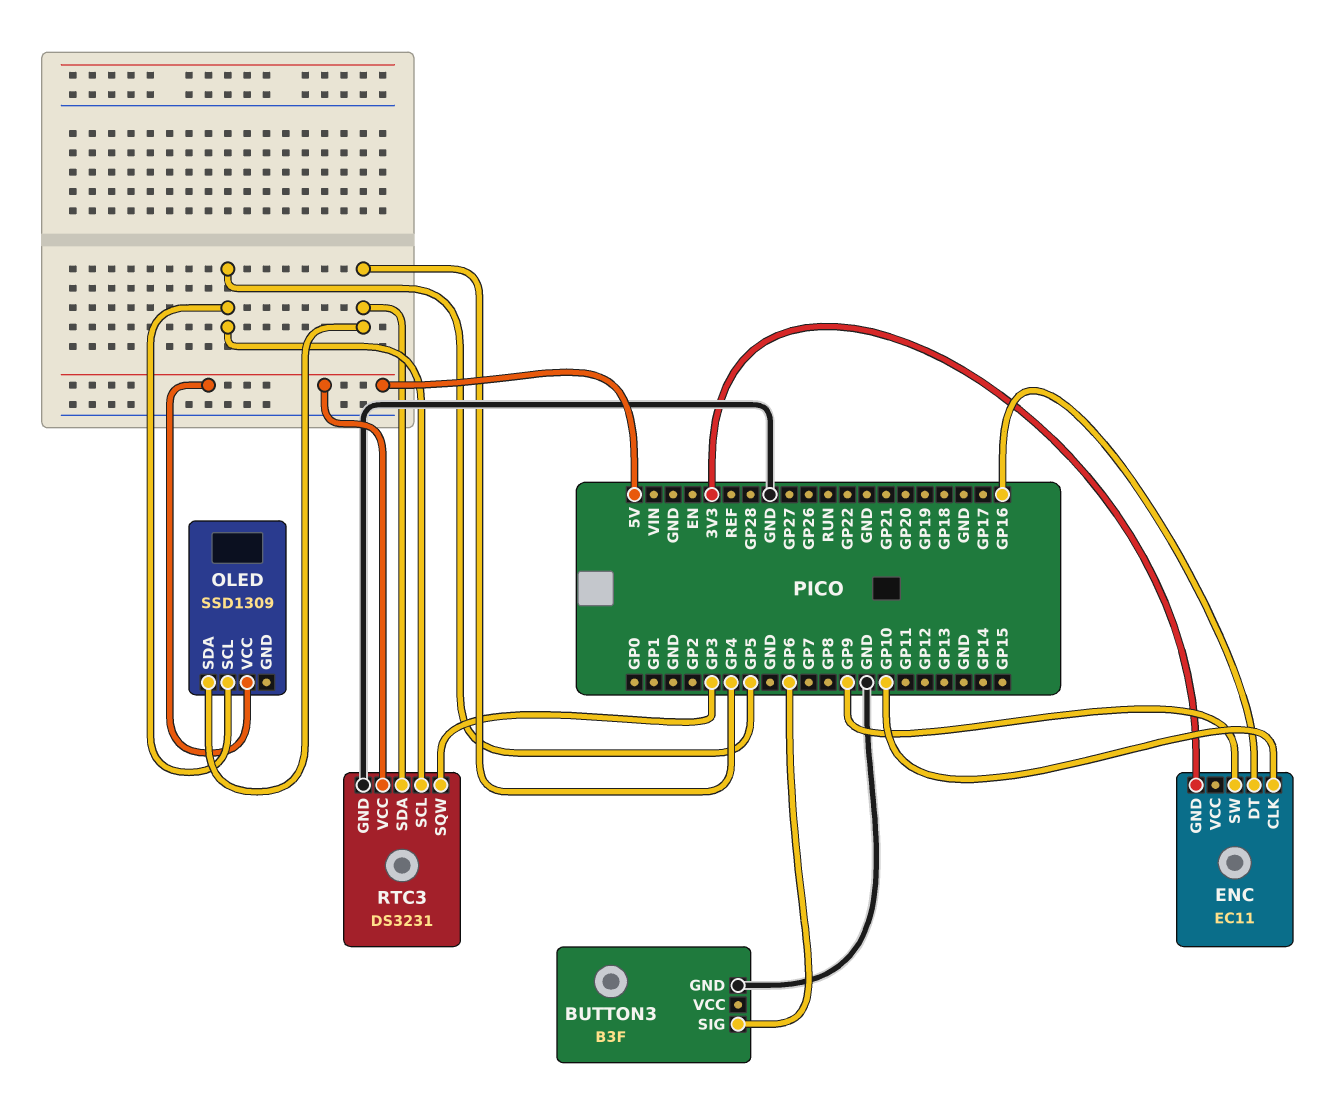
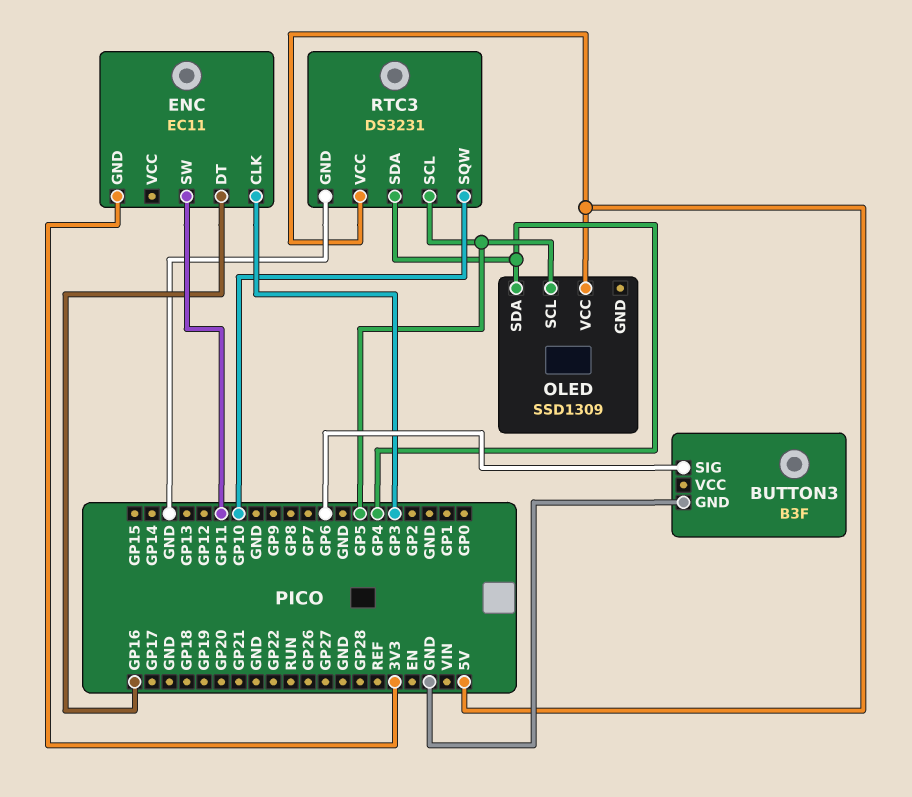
ENC pin CLK: GP10 -> GP3
ENC pin SW: GP9 -> GP11
RTC3 pin SQW: GP3 -> GP10

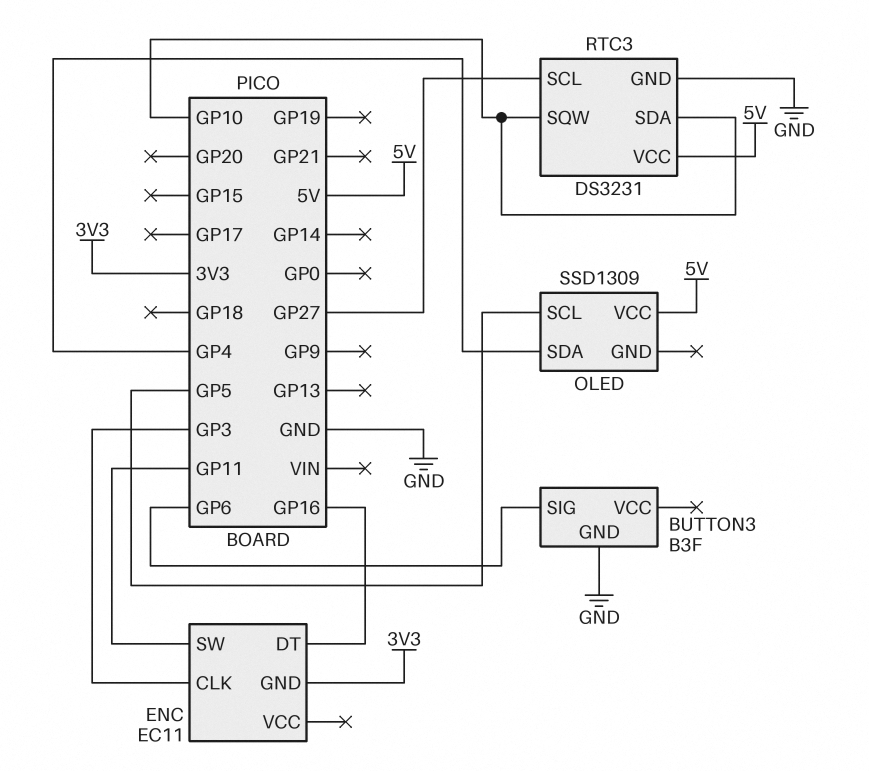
RTC3 pin SCL: GP5 -> GP27
RTC3 pin SDA: GP4 -> GP10

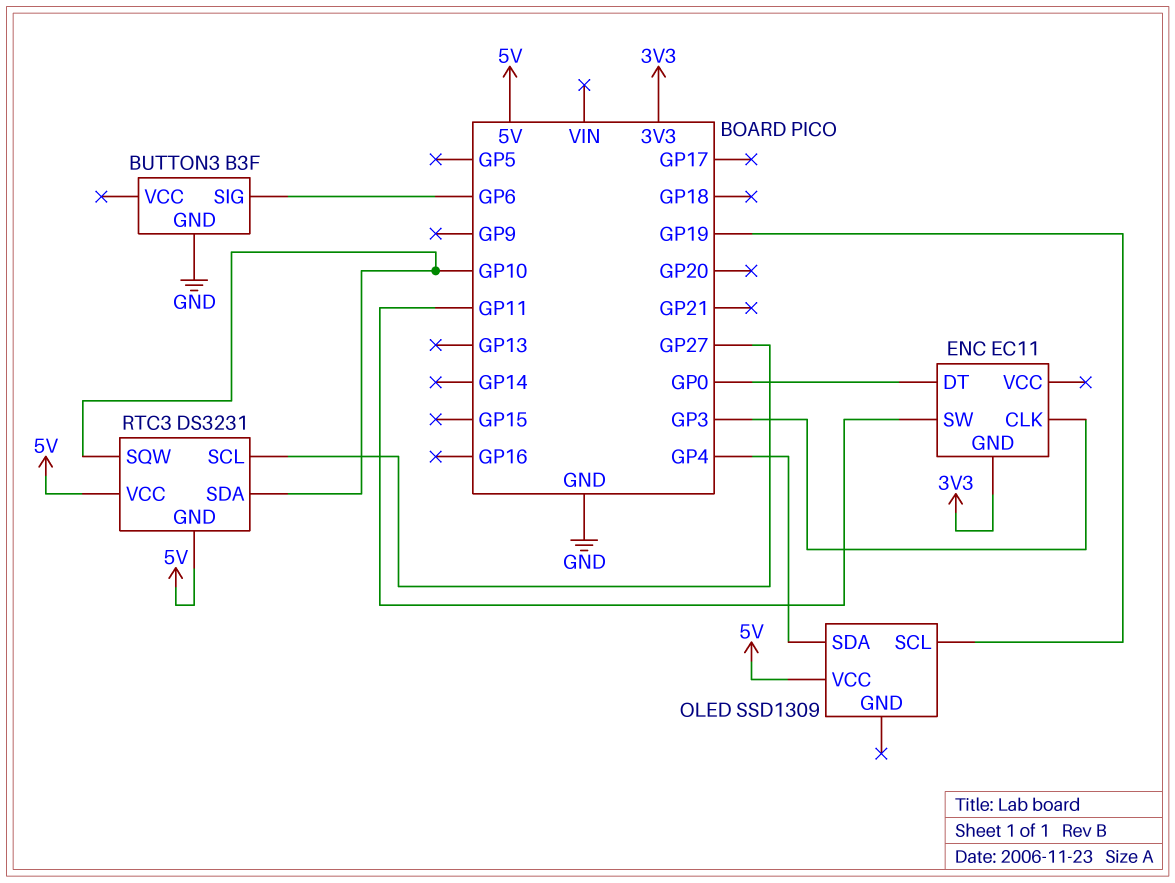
ENC pin DT: GP16 -> GP0
OLED pin SCL: GP5 -> GP19
RTC3 pin GND: GND -> 5V

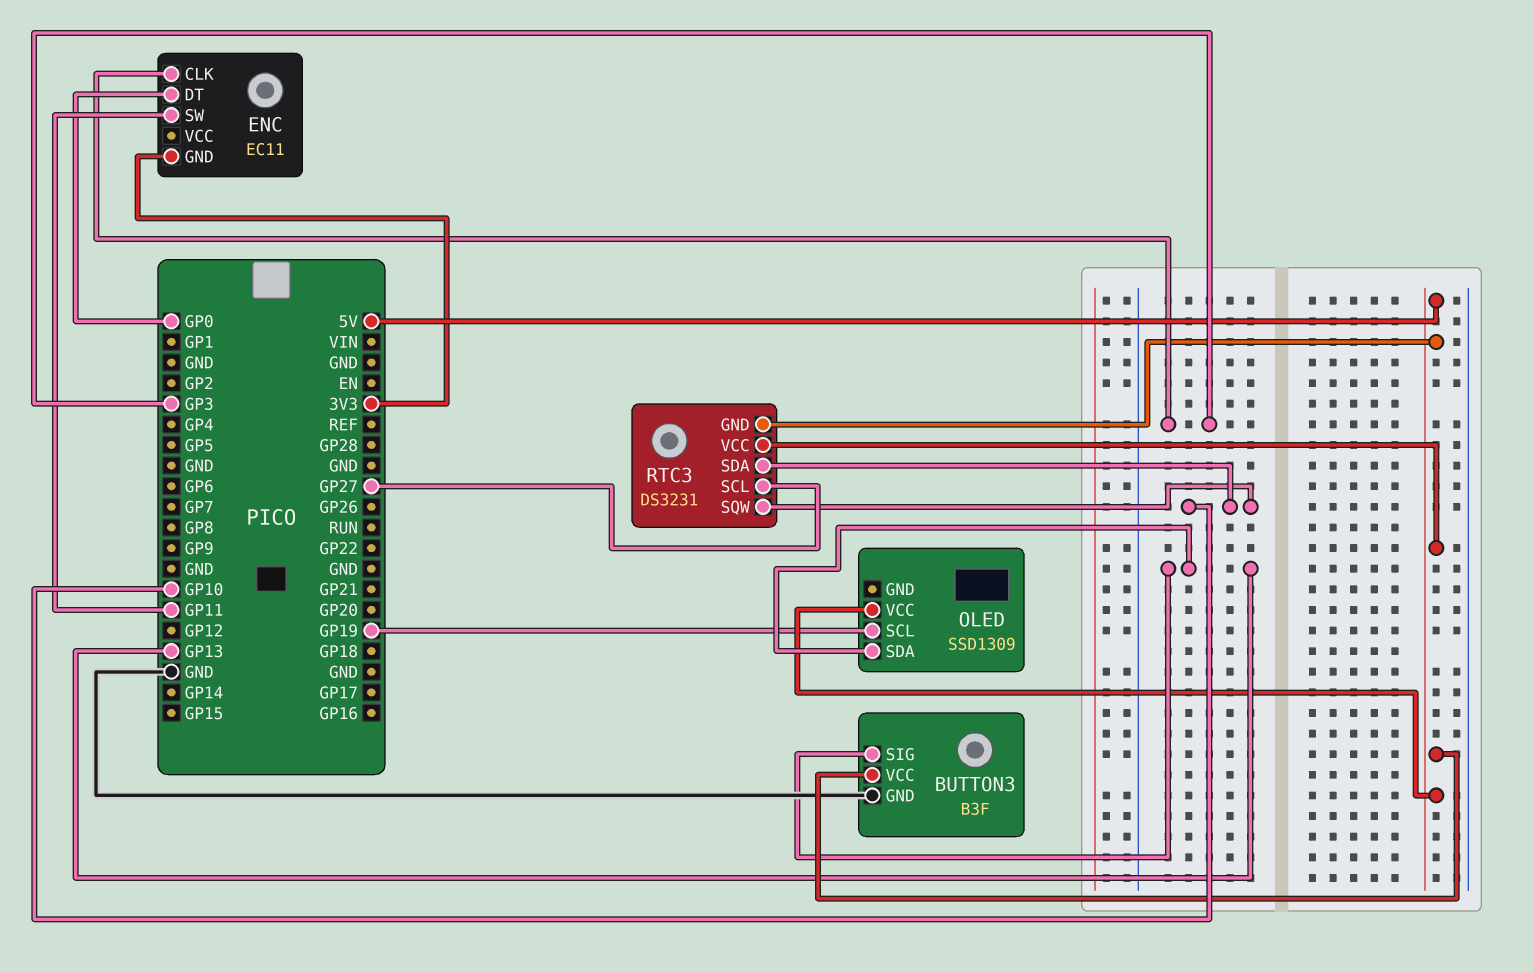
BUTTON3 pin SIG: GP6 -> GP13
BUTTON3 pin VCC: none -> 5V
OLED pin SDA: GP4 -> GP13

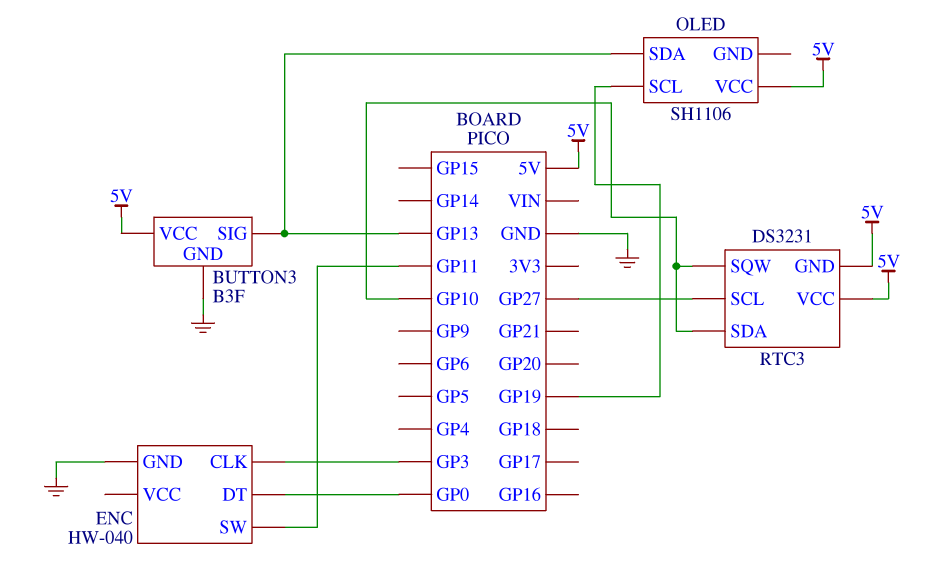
ENC: EC11 -> HW-040
ENC pin GND: 3V3 -> GND
OLED: SSD1309 -> SH1106

